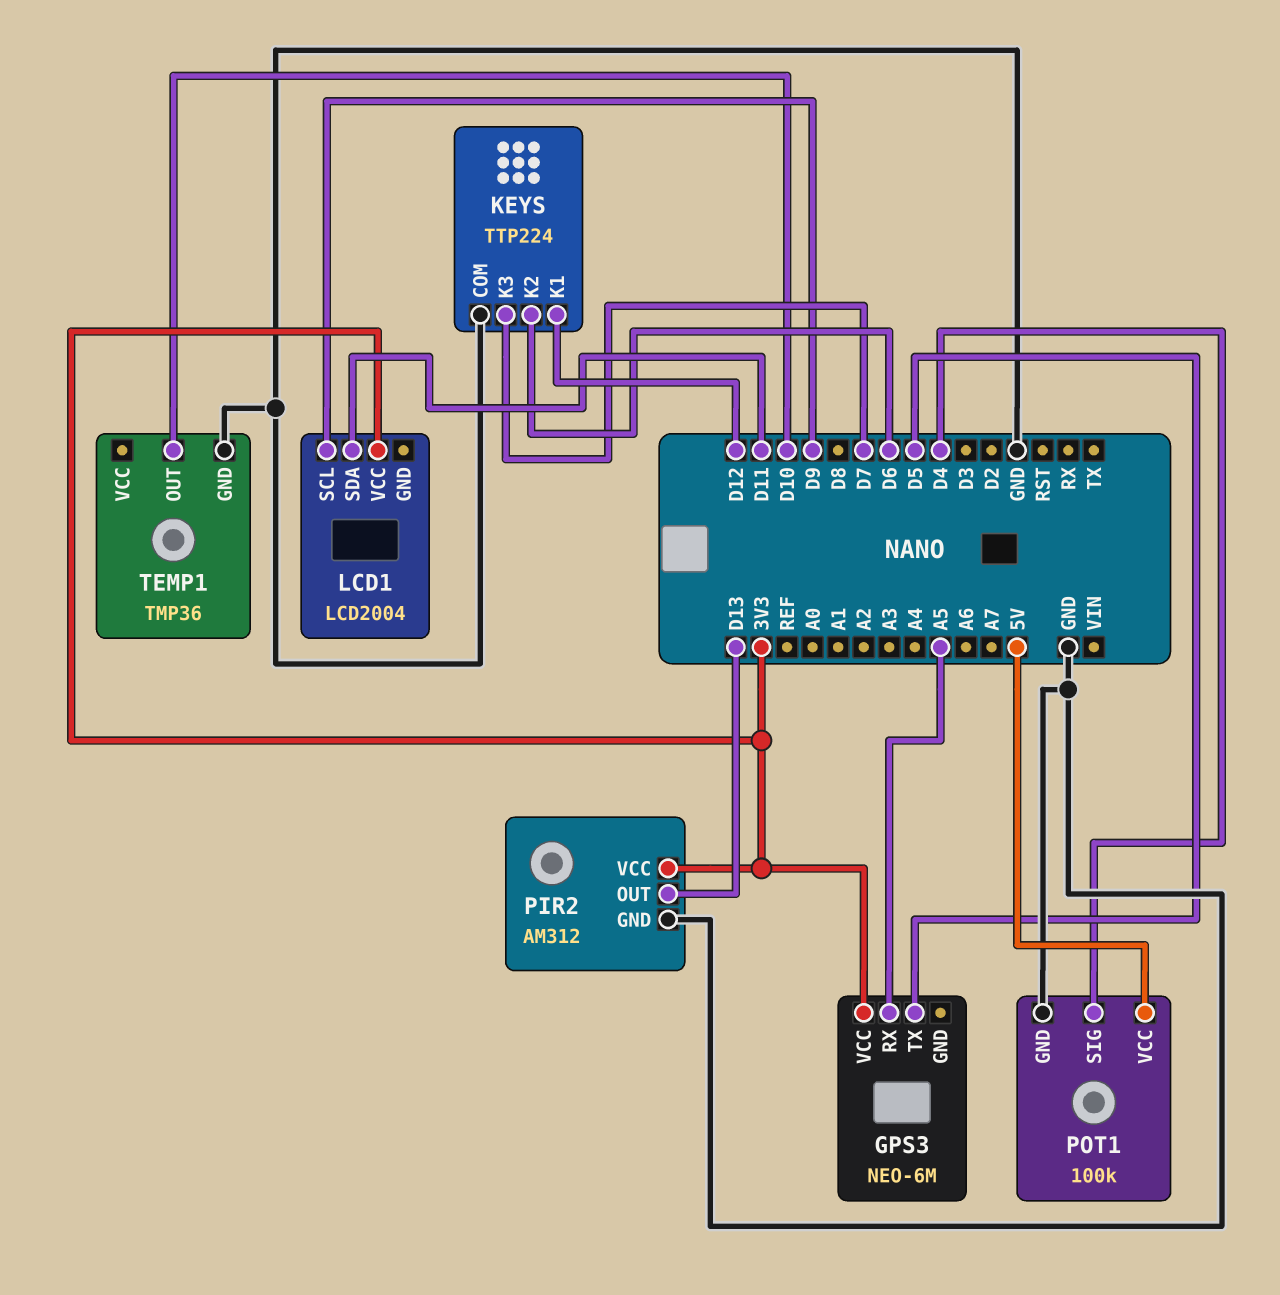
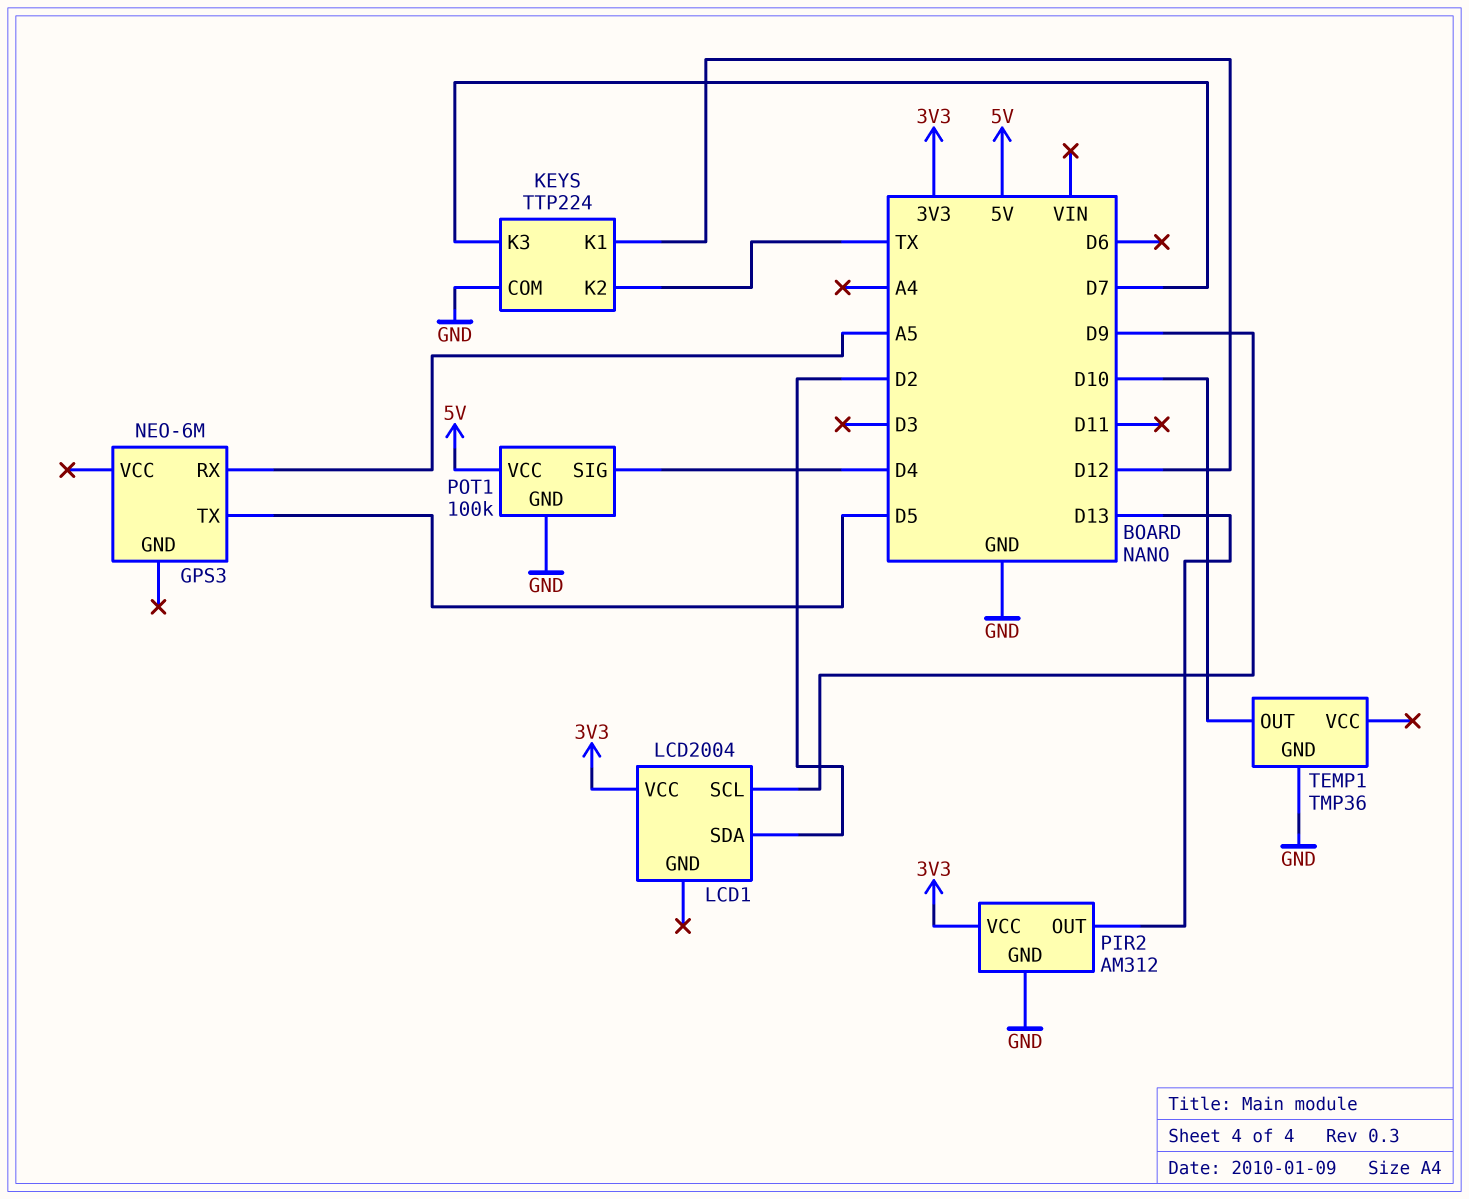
GPS3 pin VCC: 3V3 -> none
KEYS pin K2: D6 -> TX
LCD1 pin SDA: D11 -> D2

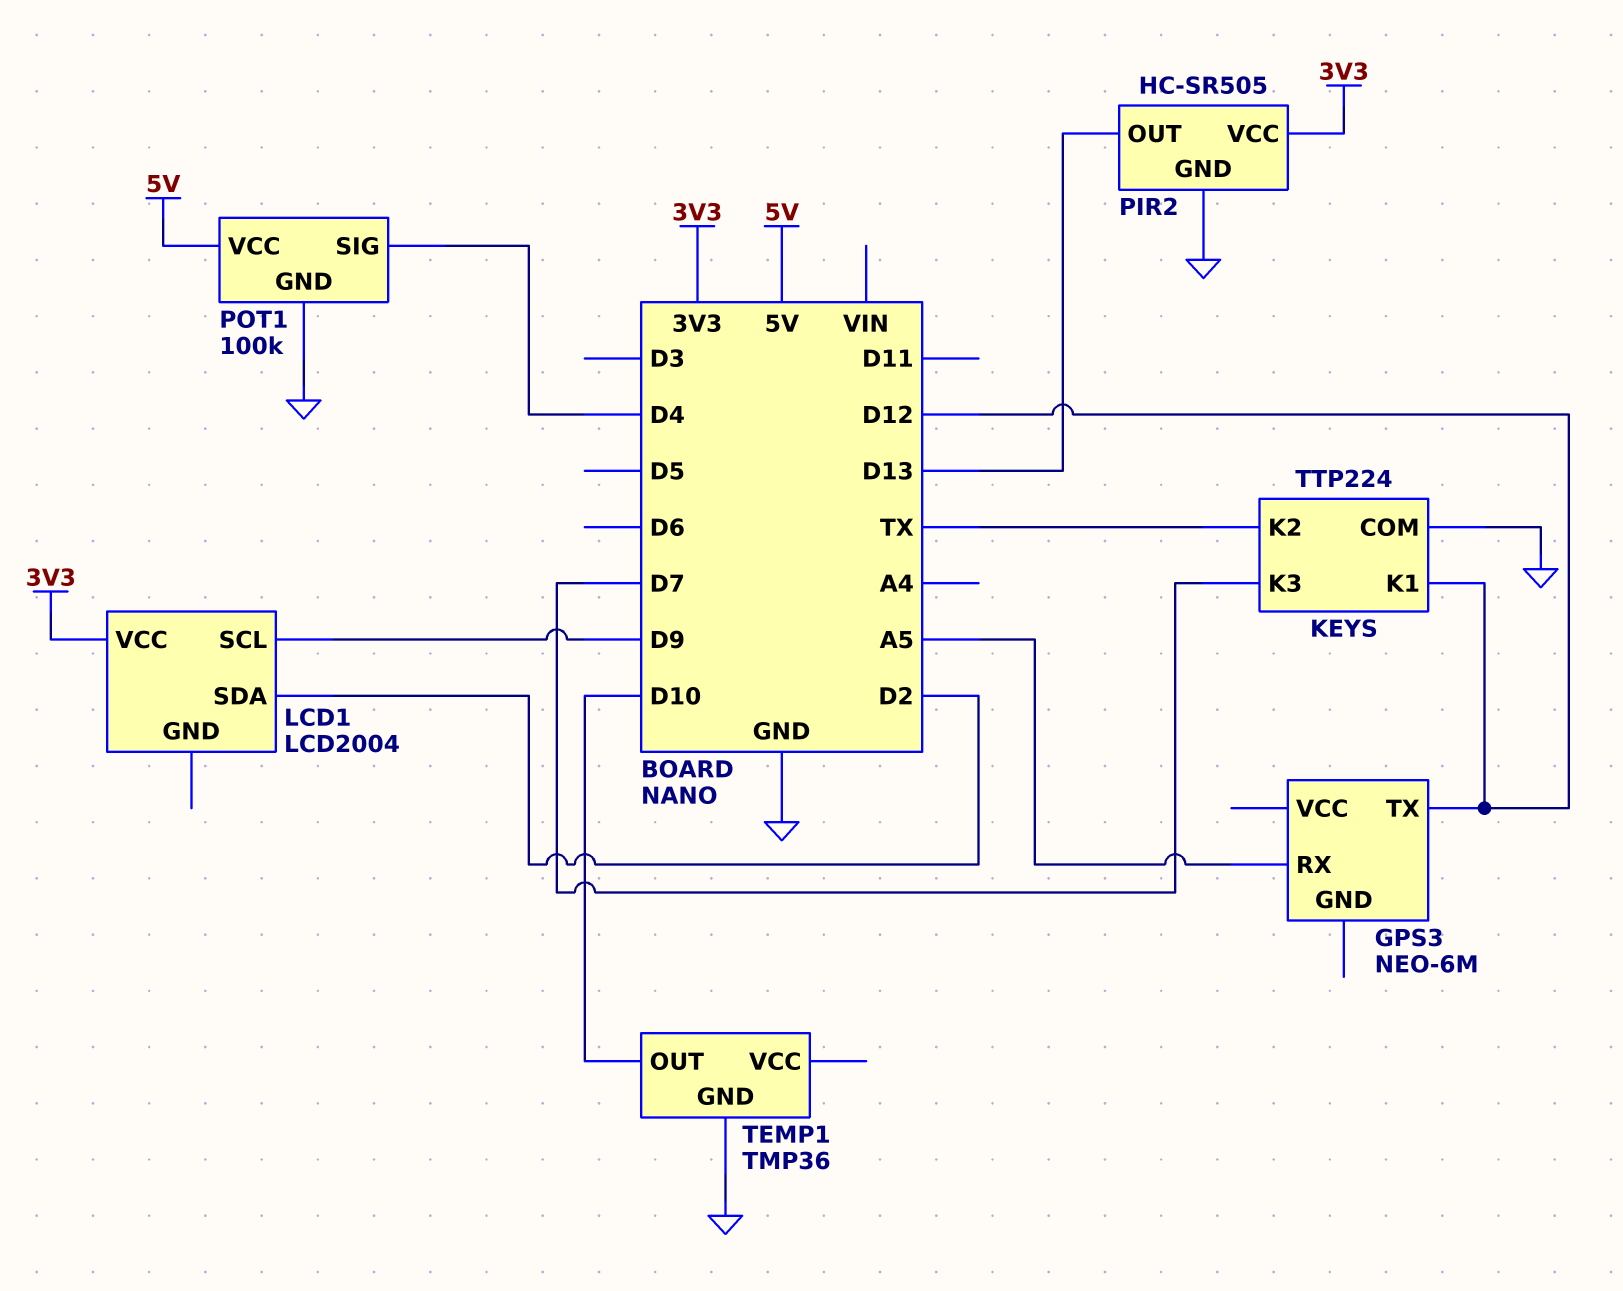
GPS3 pin TX: D5 -> D12
PIR2: AM312 -> HC-SR505

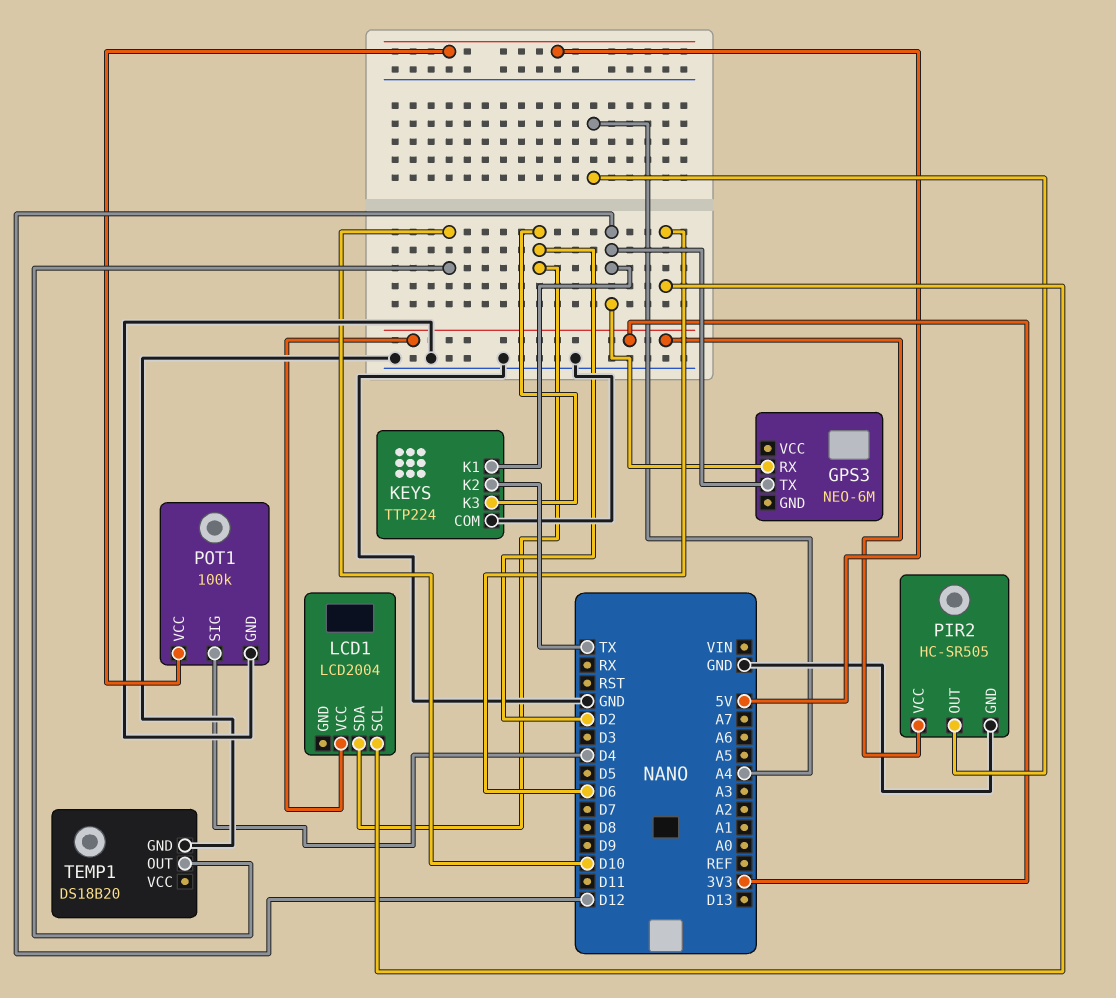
GPS3 pin RX: A5 -> D12
KEYS pin K3: D7 -> D2
LCD1 pin SCL: D9 -> D6
PIR2 pin OUT: D13 -> A4
TEMP1: TMP36 -> DS18B20

